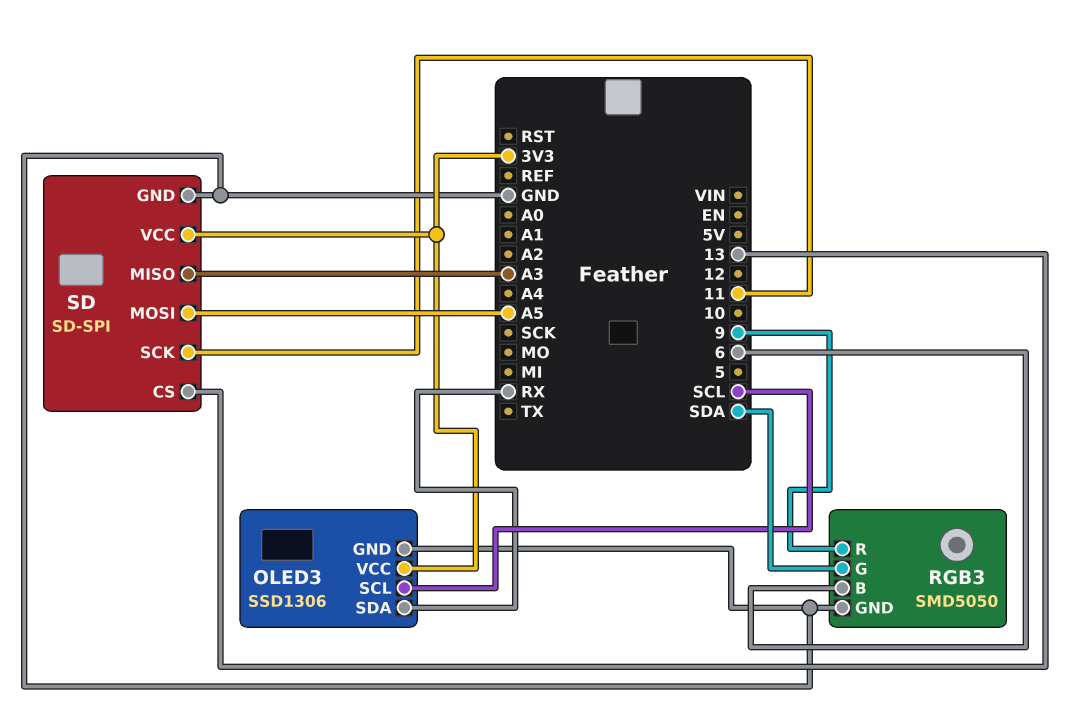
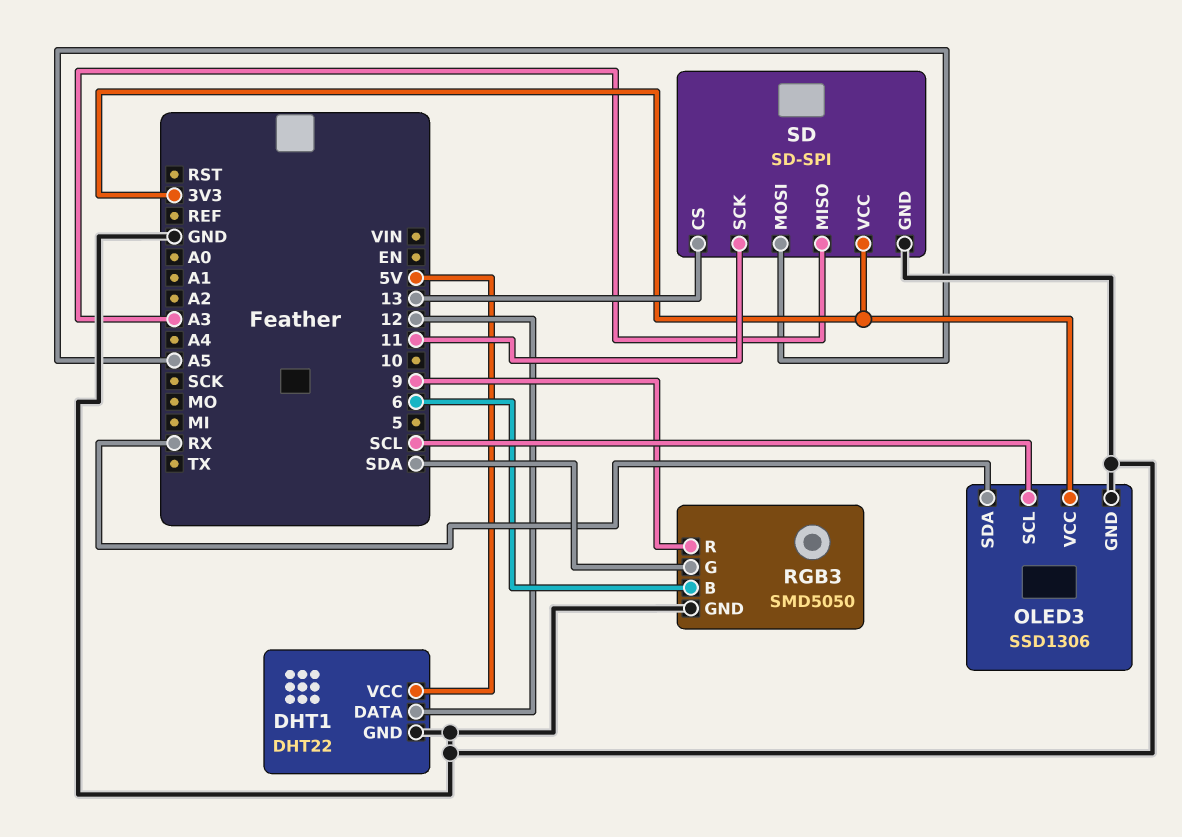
DHT1: none -> DHT22
DHT1 pin DATA: none -> 12
DHT1 pin GND: none -> GND
DHT1 pin VCC: none -> 5V

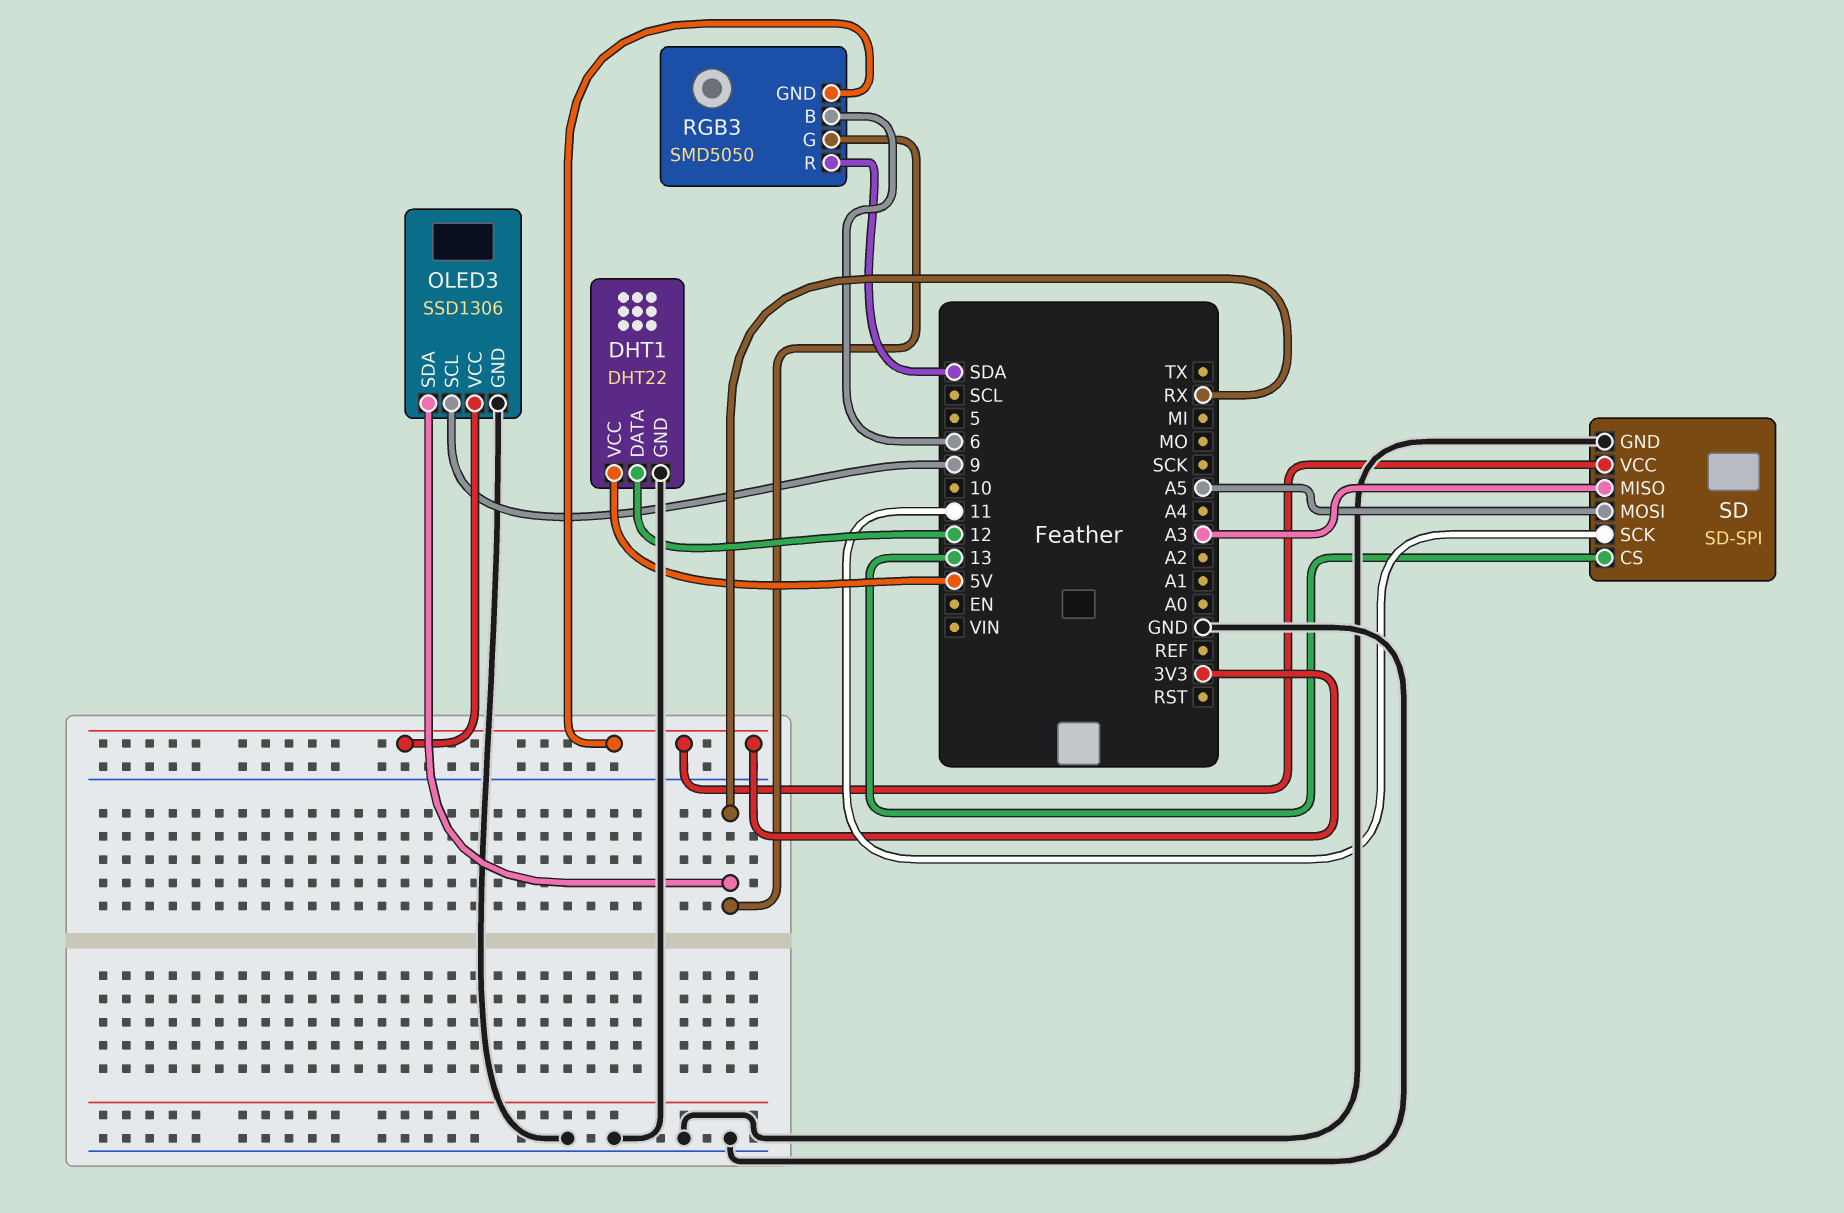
OLED3 pin SCL: SCL -> 9
RGB3 pin G: SDA -> RX
RGB3 pin GND: GND -> 3V3
RGB3 pin R: 9 -> SDA

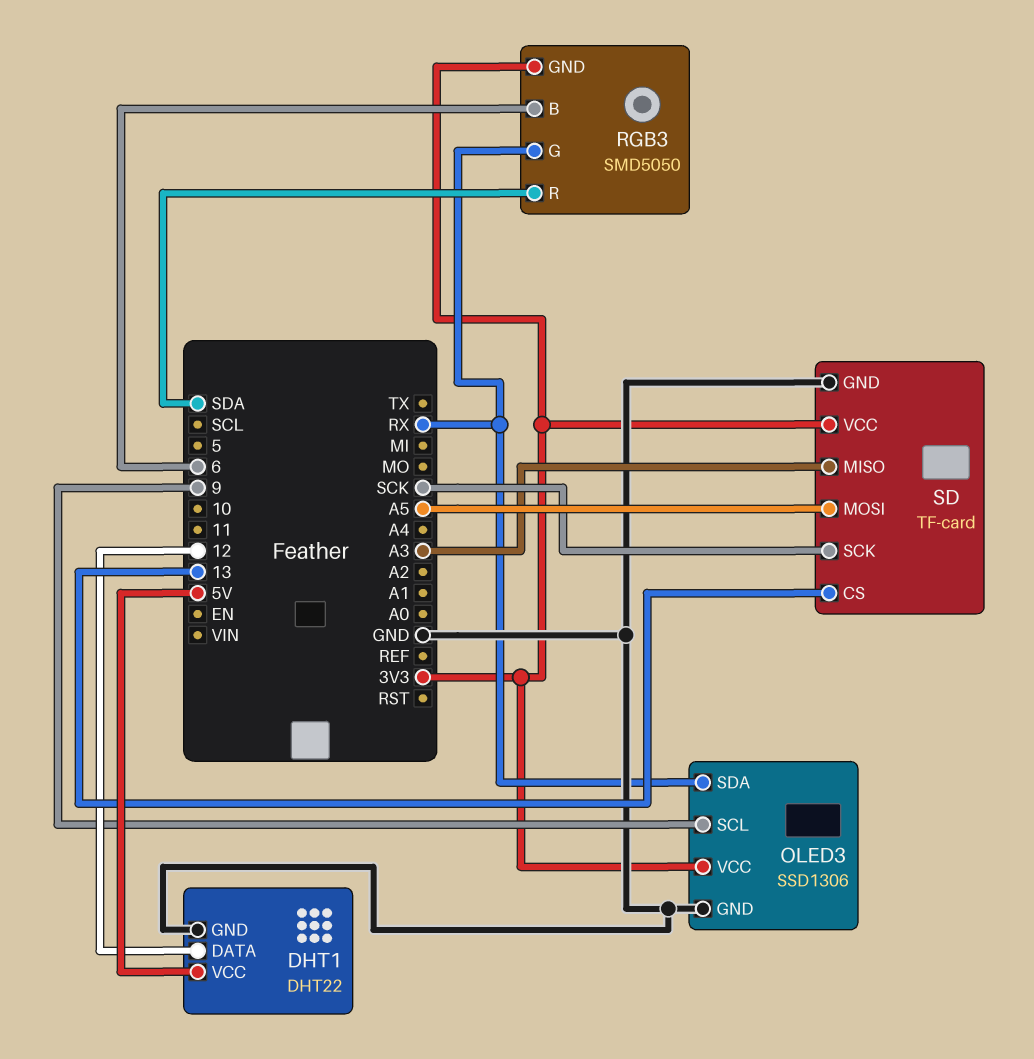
SD: SD-SPI -> TF-card
SD pin SCK: 11 -> SCK

